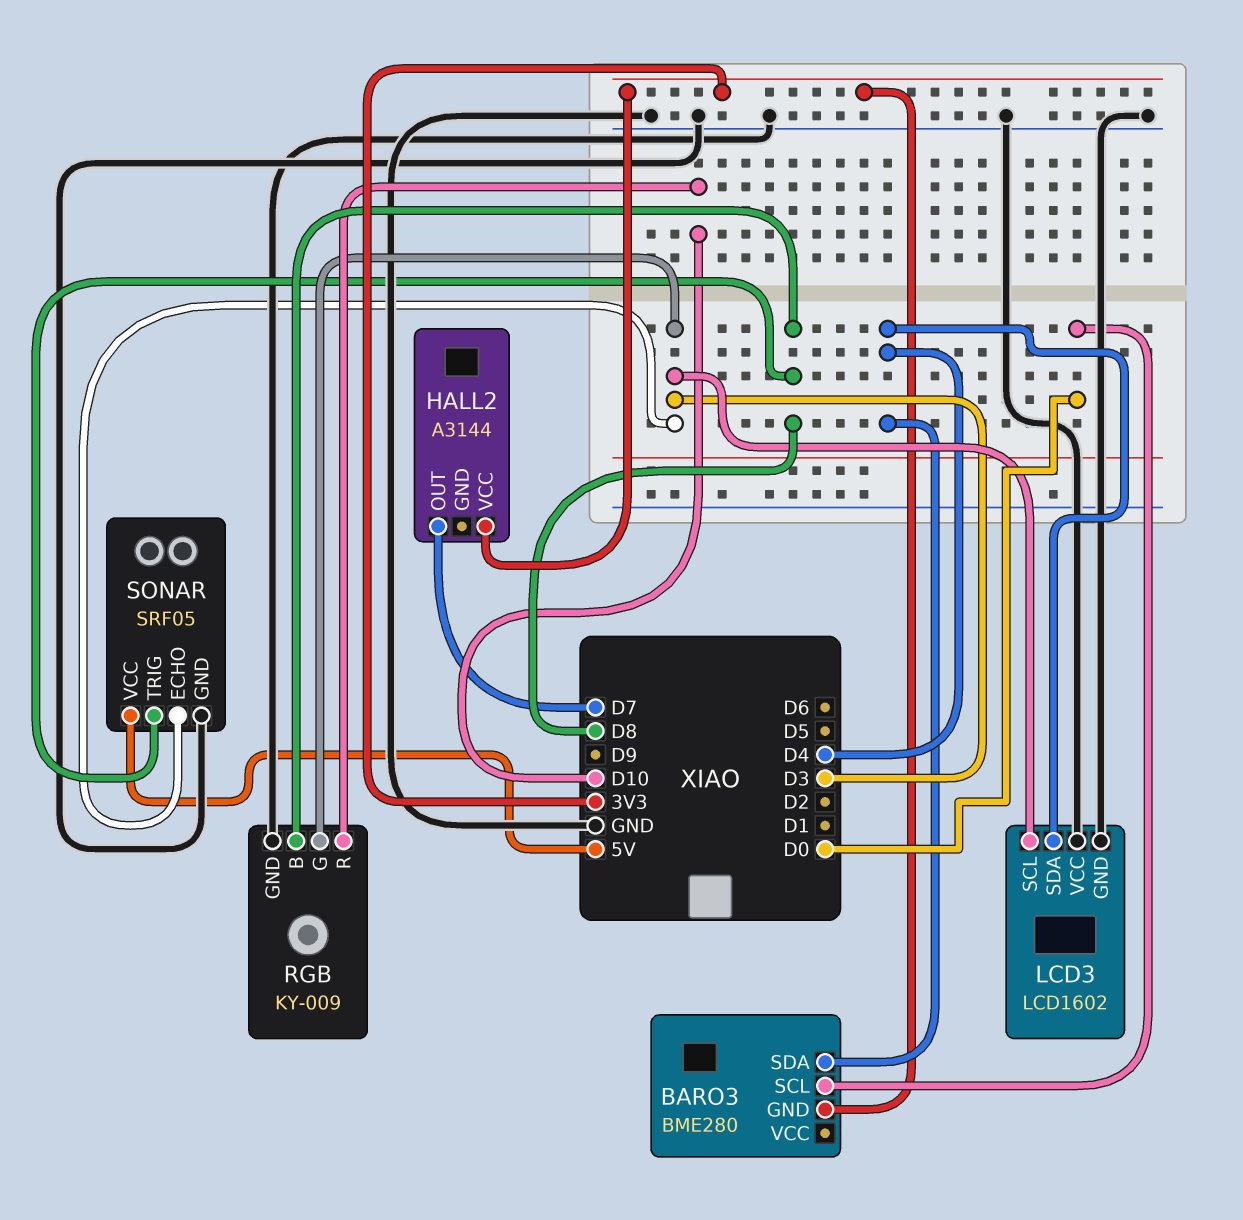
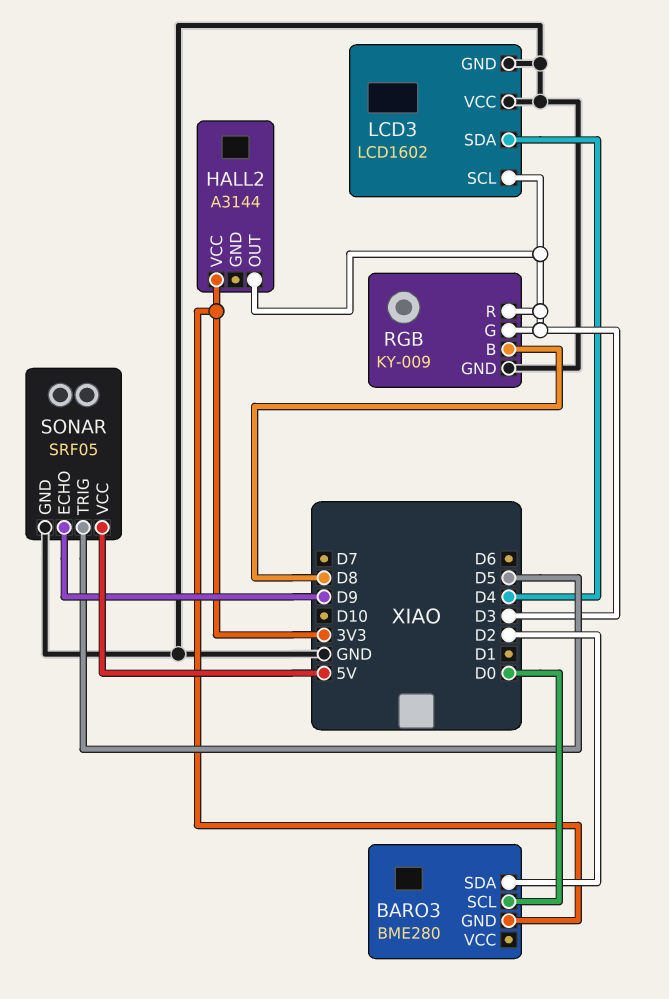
BARO3 pin SDA: D4 -> D2
HALL2 pin OUT: D7 -> D3
RGB pin R: D10 -> D3
SONAR pin ECHO: D3 -> D9
SONAR pin TRIG: D8 -> D5

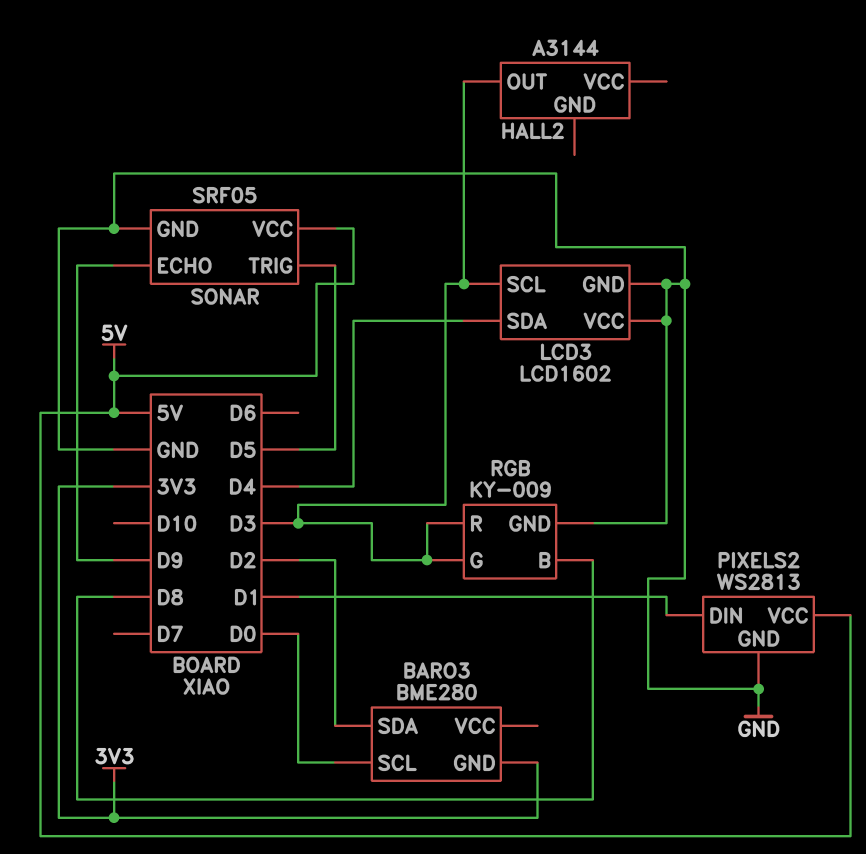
HALL2 pin VCC: 3V3 -> none
PIXELS2: none -> WS2813
PIXELS2 pin DIN: none -> D1
PIXELS2 pin GND: none -> GND
PIXELS2 pin VCC: none -> 5V

